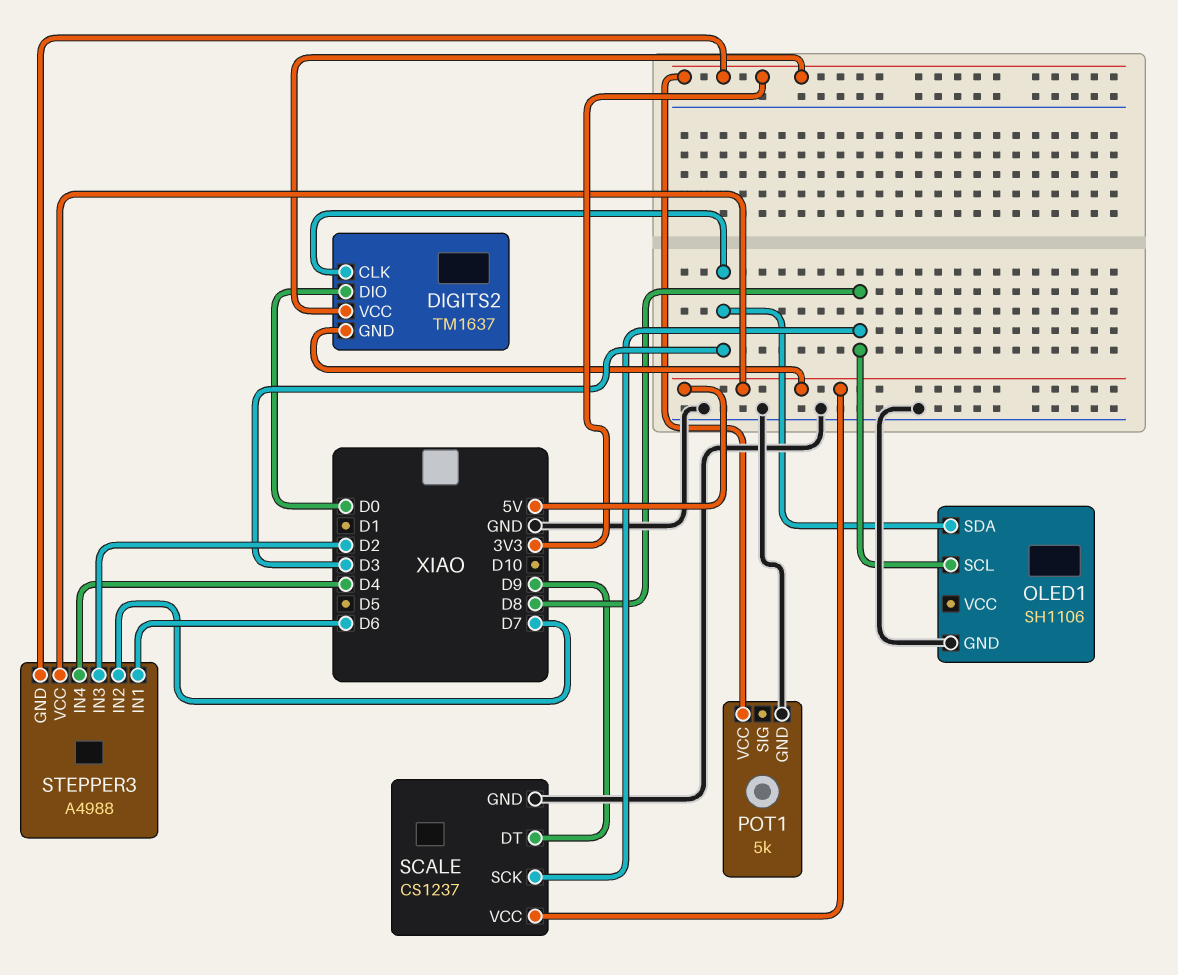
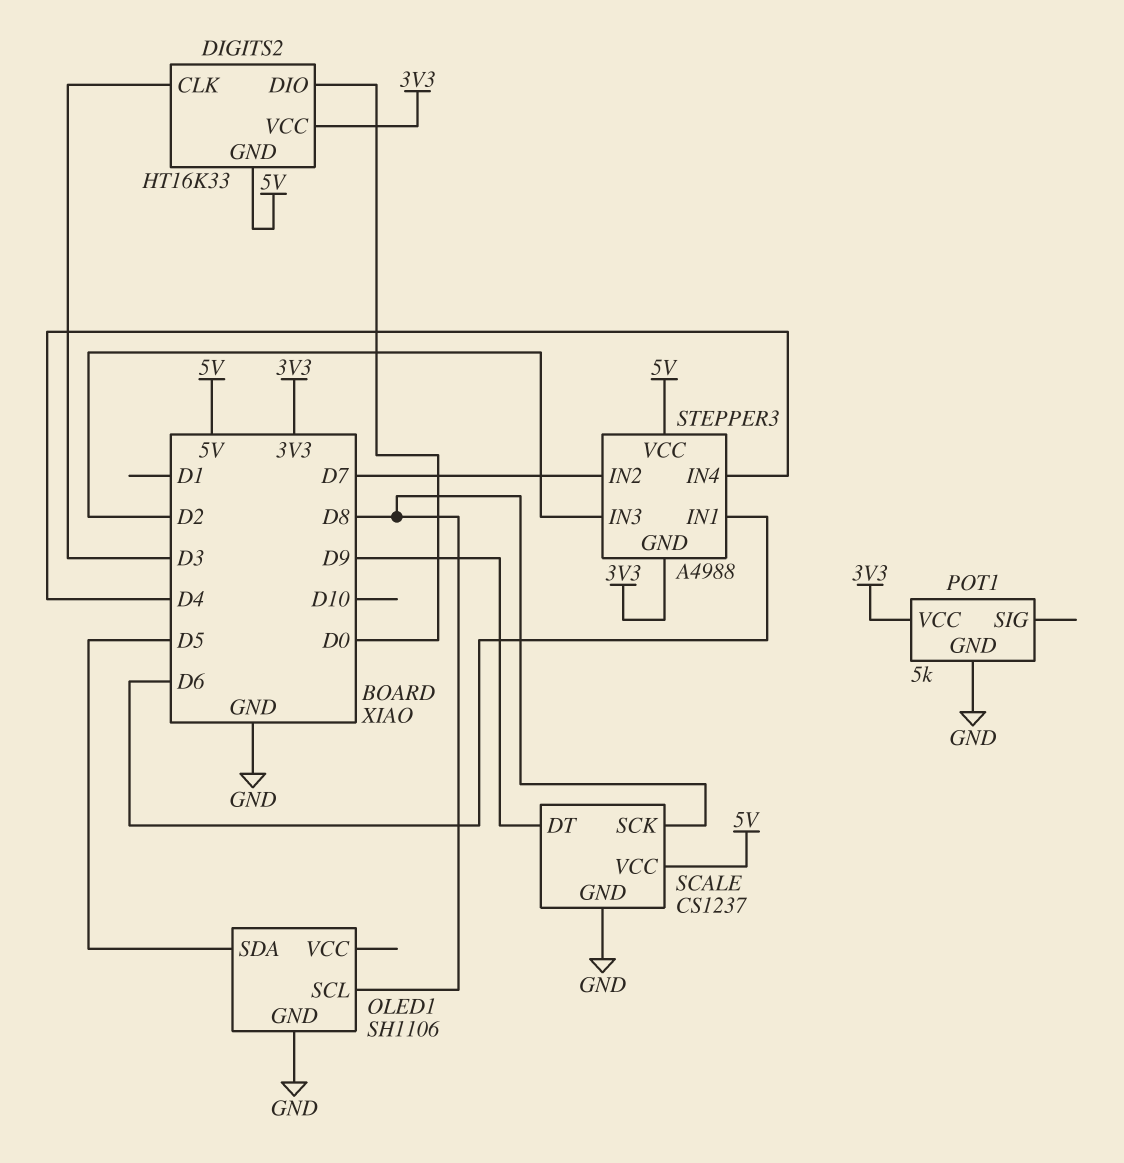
DIGITS2: TM1637 -> HT16K33
OLED1 pin SDA: D3 -> D5

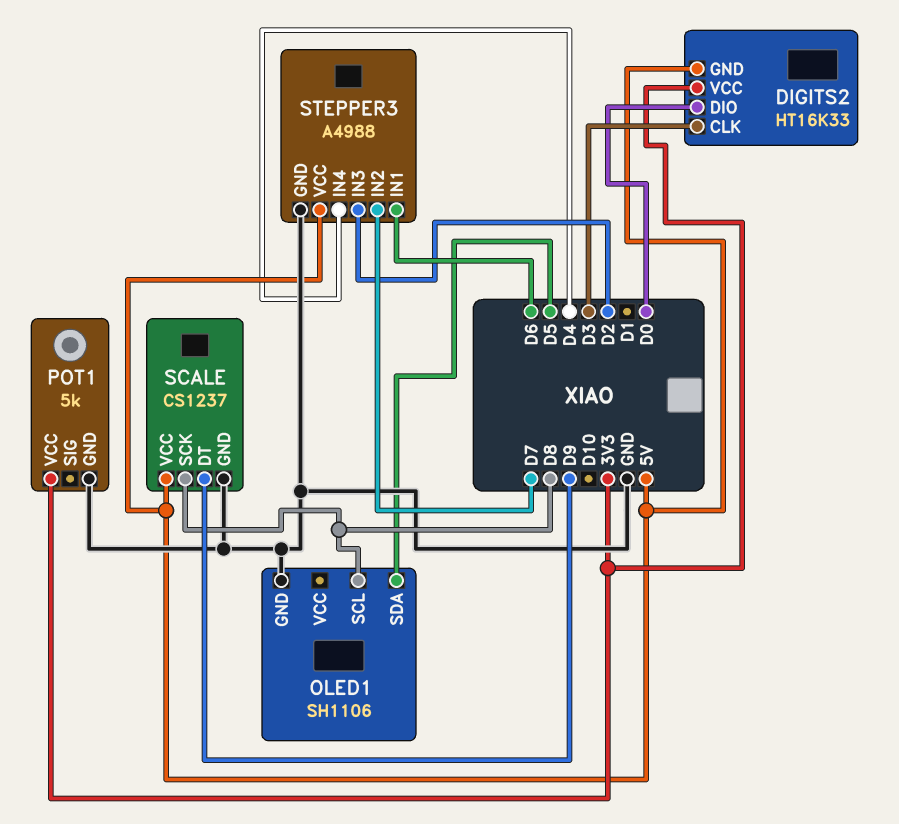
STEPPER3 pin GND: 3V3 -> GND

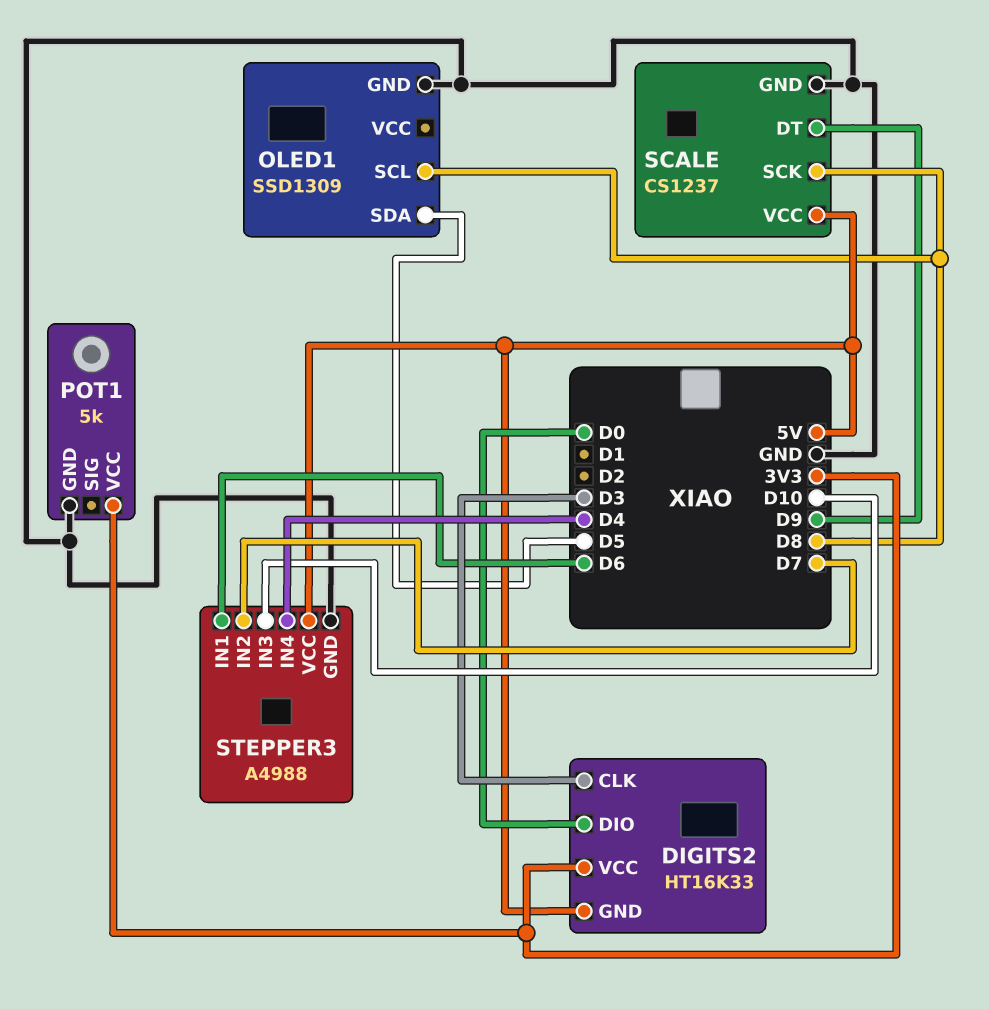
OLED1: SH1106 -> SSD1309
STEPPER3 pin IN3: D2 -> D10

